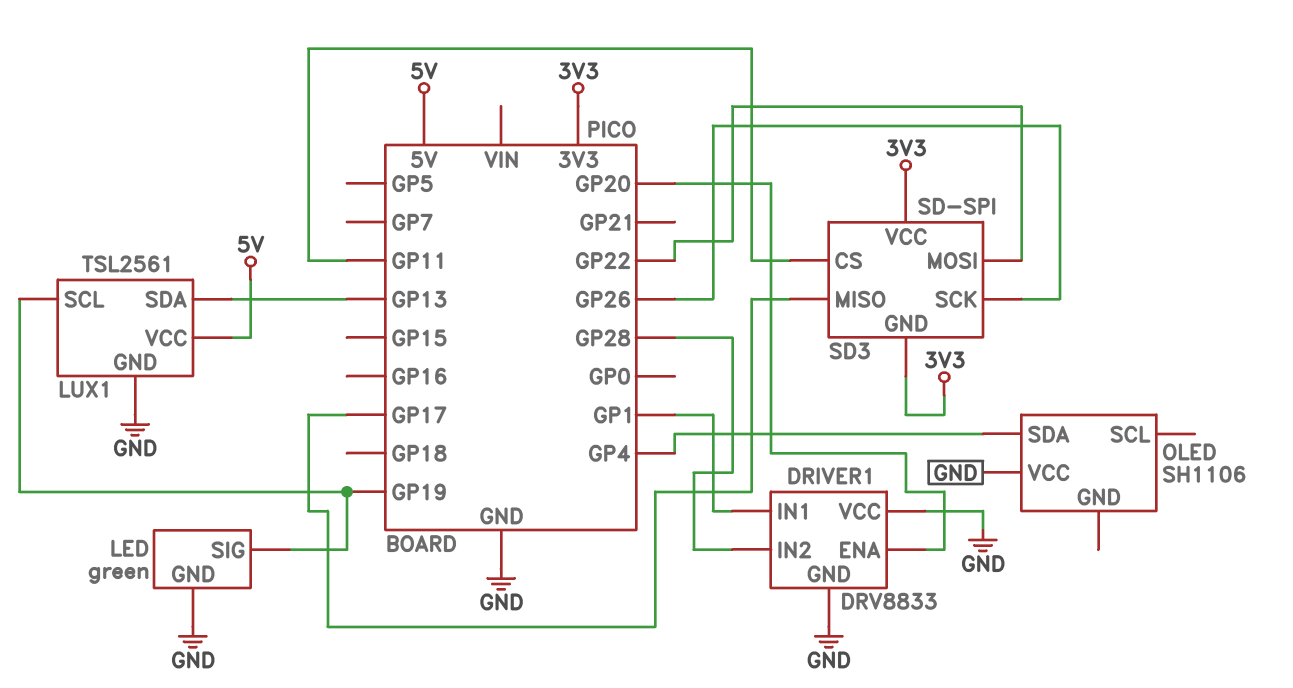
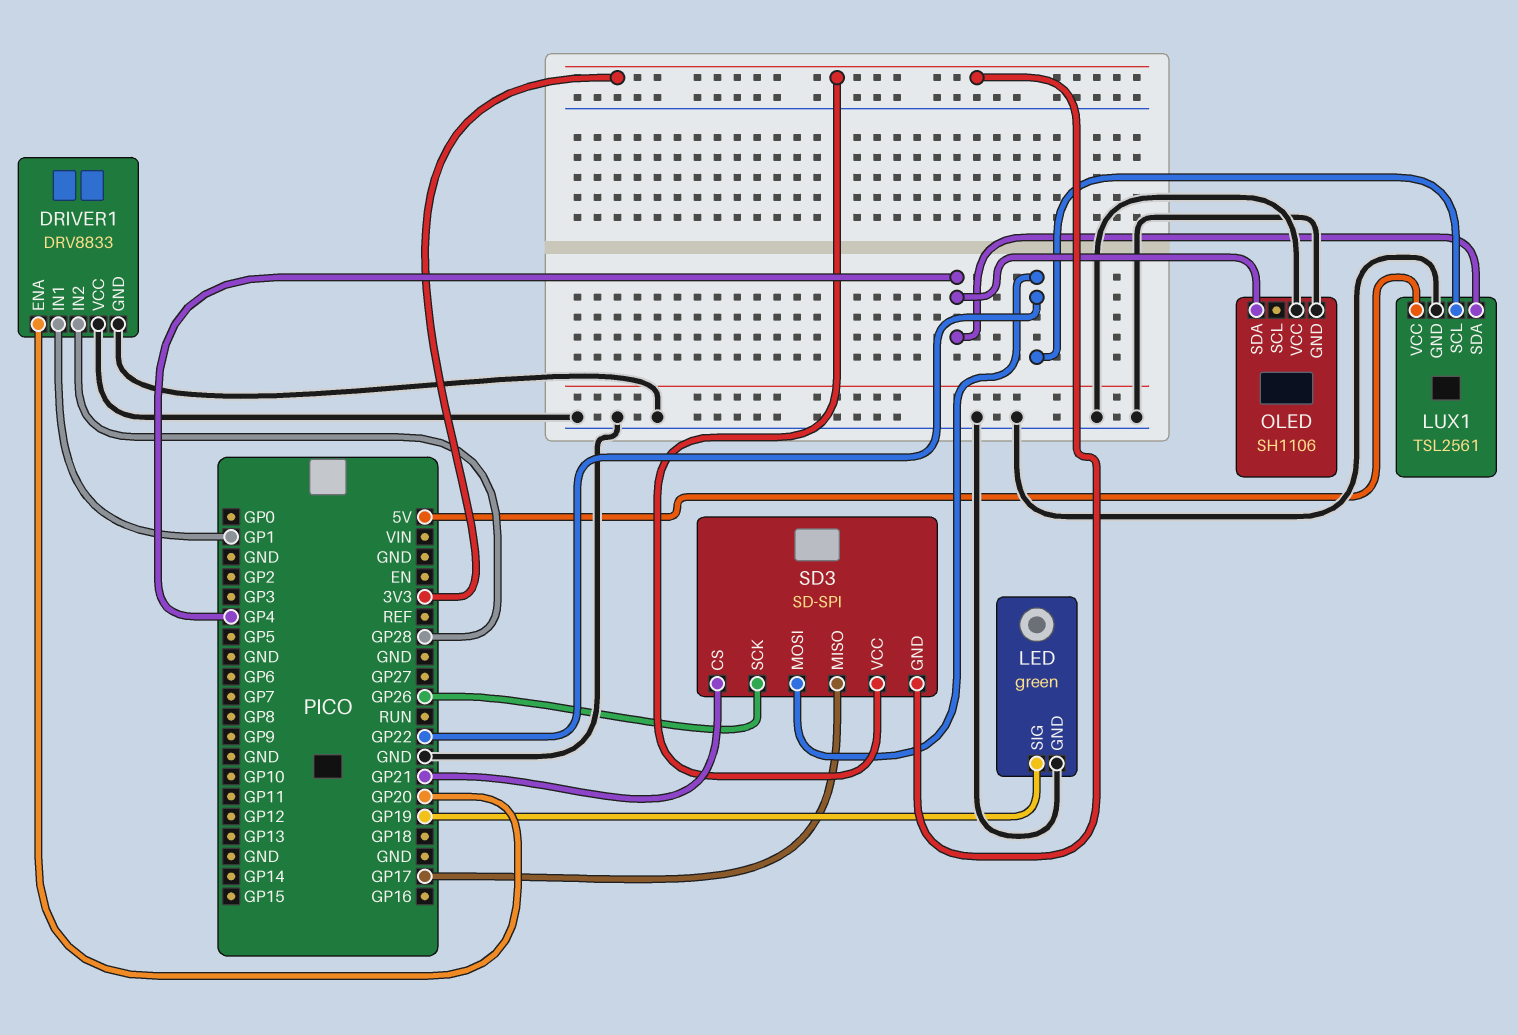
LUX1 pin SCL: GP19 -> GP22
LUX1 pin SDA: GP13 -> GP4
OLED pin GND: none -> GND
SD3 pin CS: GP11 -> GP21

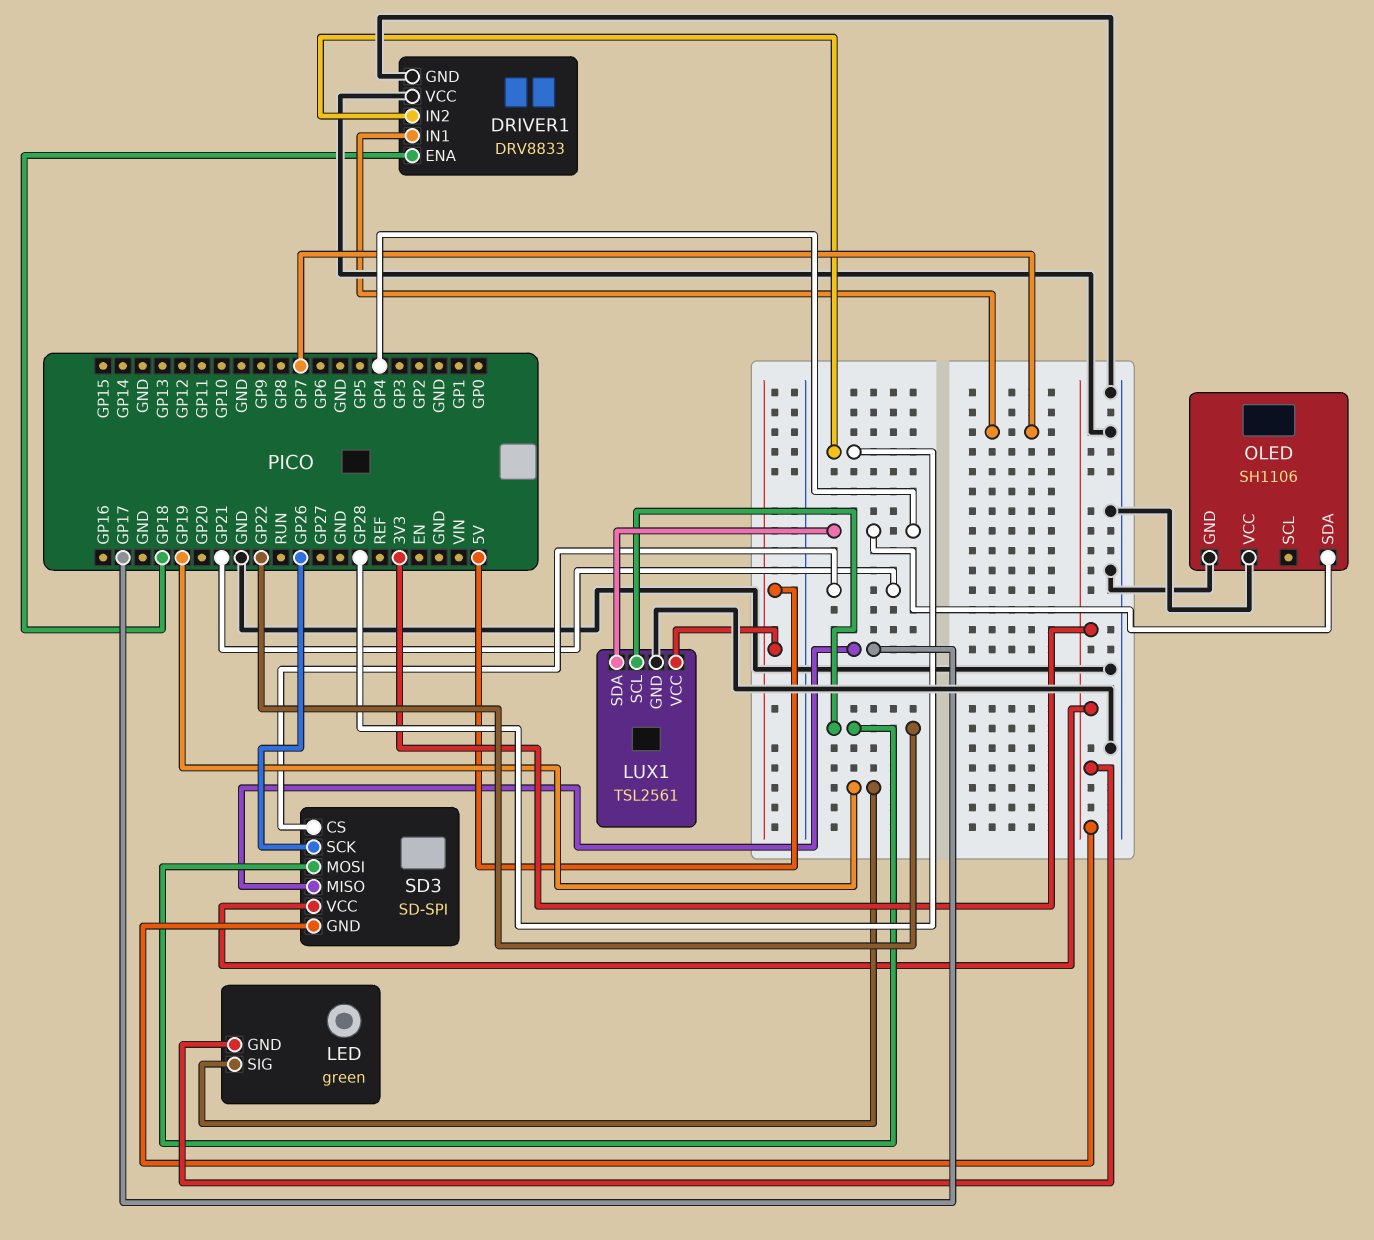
DRIVER1 pin ENA: GP20 -> GP18
DRIVER1 pin IN1: GP1 -> GP7
LED pin GND: GND -> 3V3

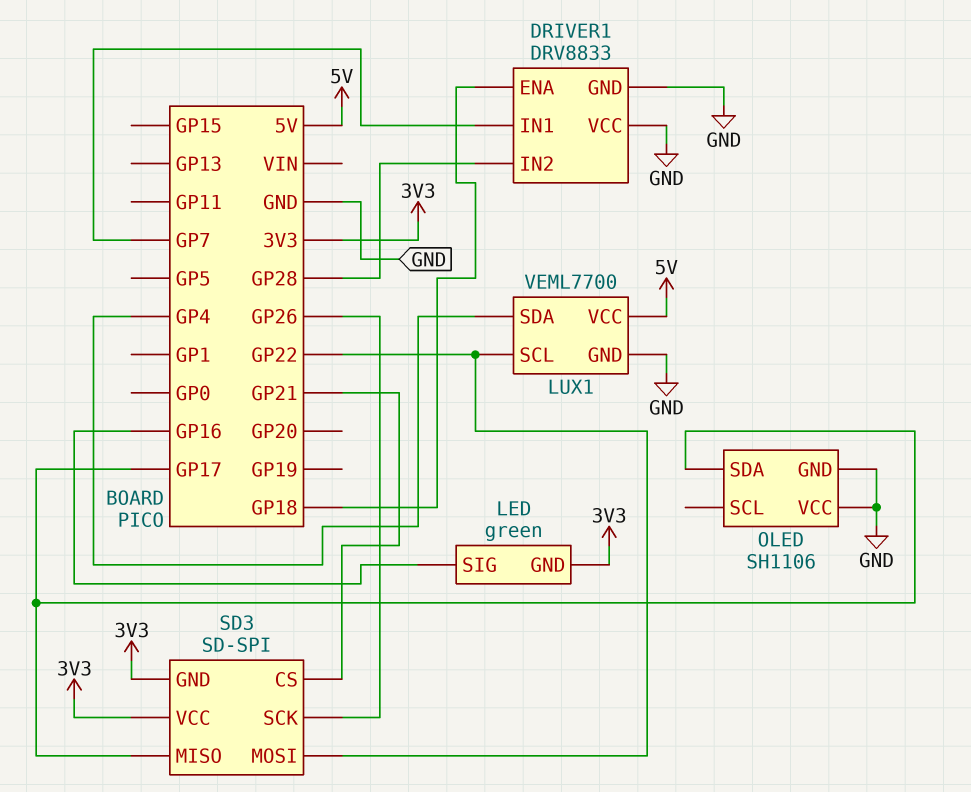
LED pin SIG: GP19 -> GP16
LUX1: TSL2561 -> VEML7700
OLED pin SDA: GP4 -> GP17

